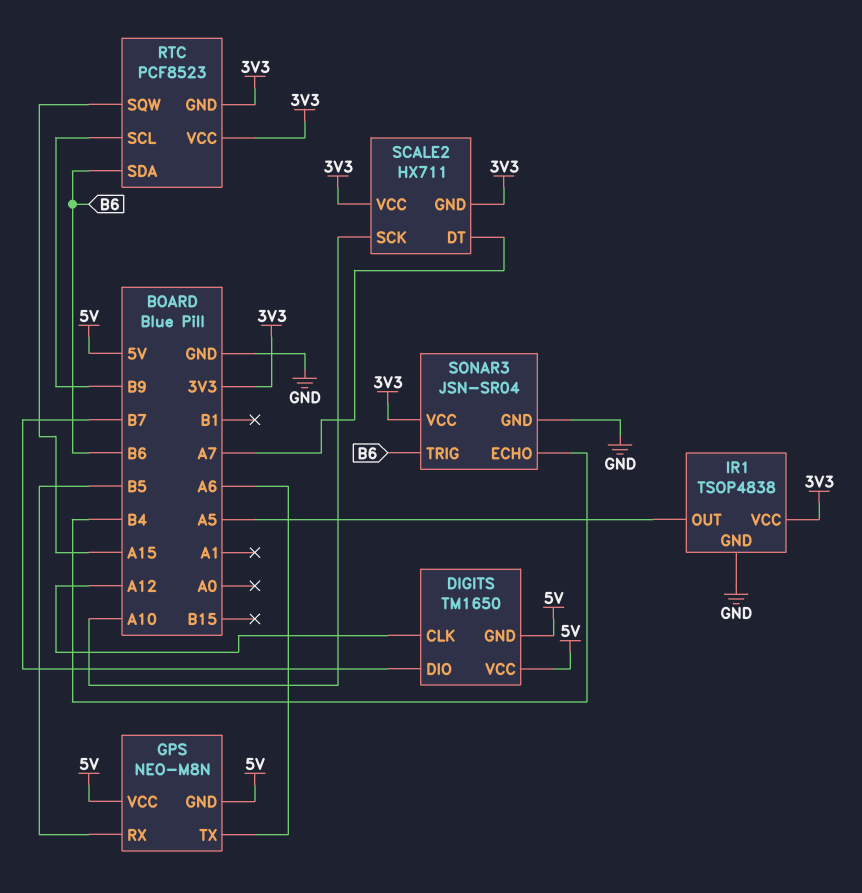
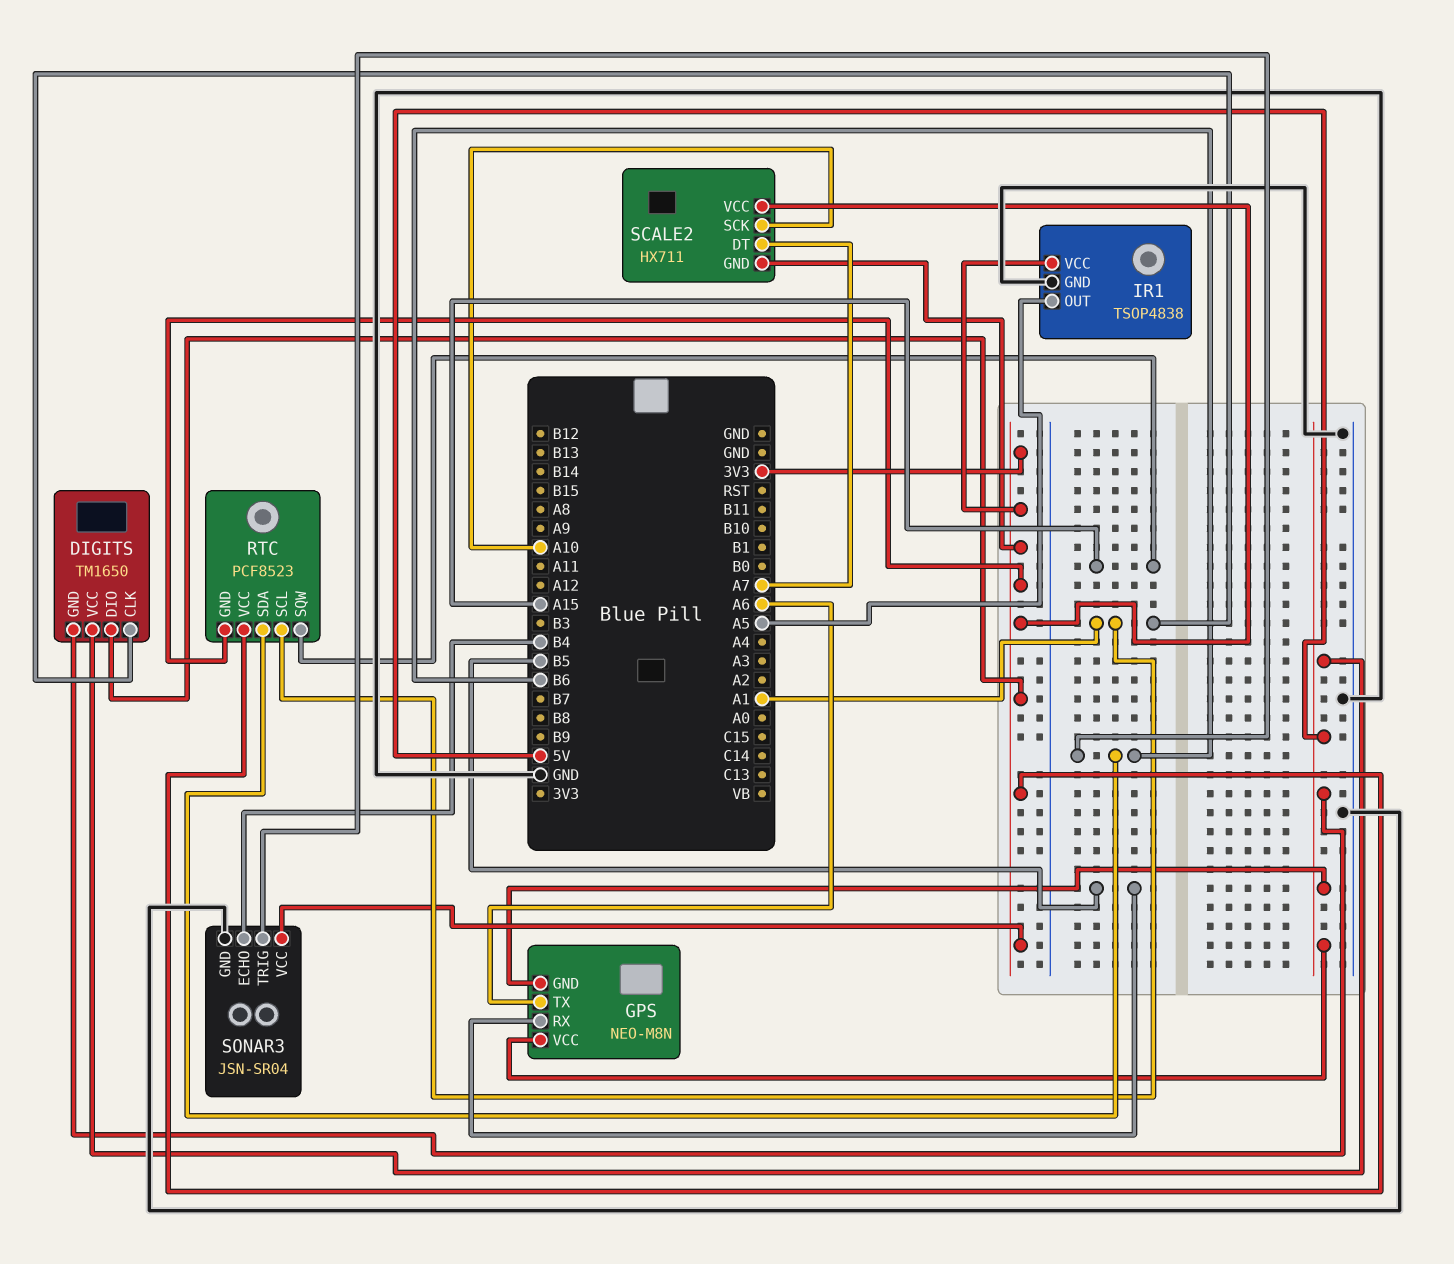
DIGITS pin CLK: A12 -> A1
DIGITS pin DIO: B7 -> 3V3
RTC pin SCL: B9 -> A1

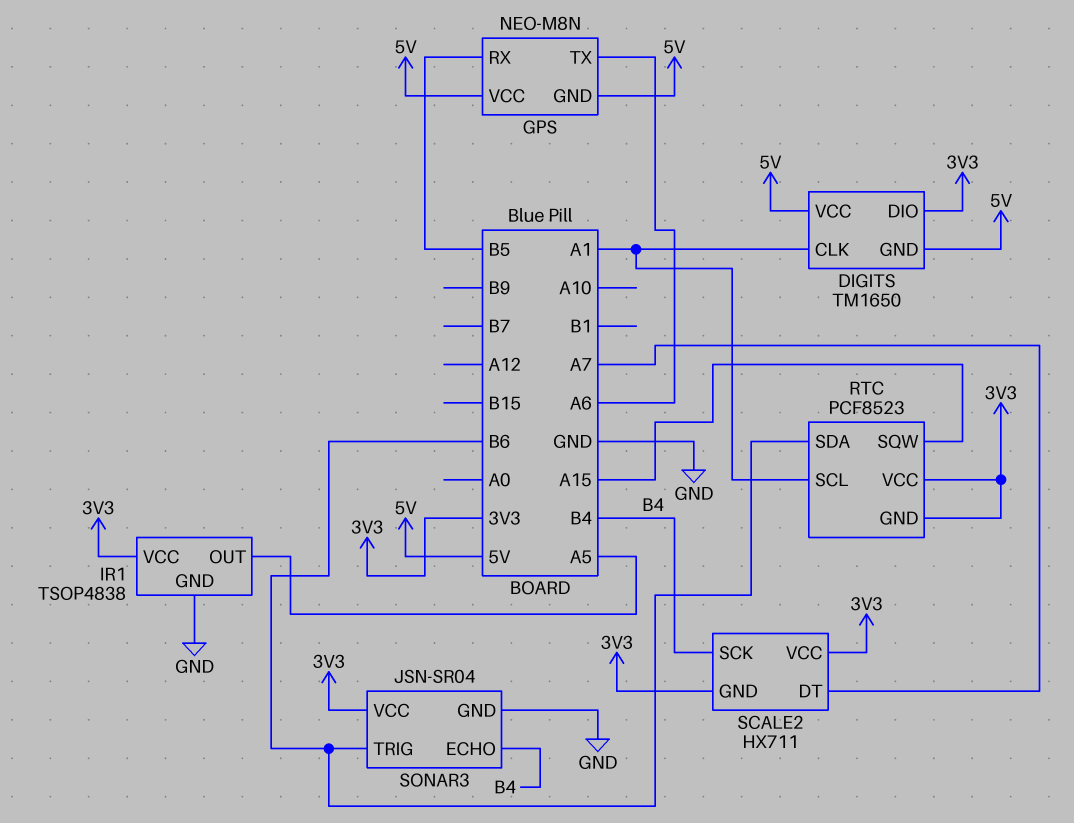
SCALE2 pin SCK: A10 -> B4

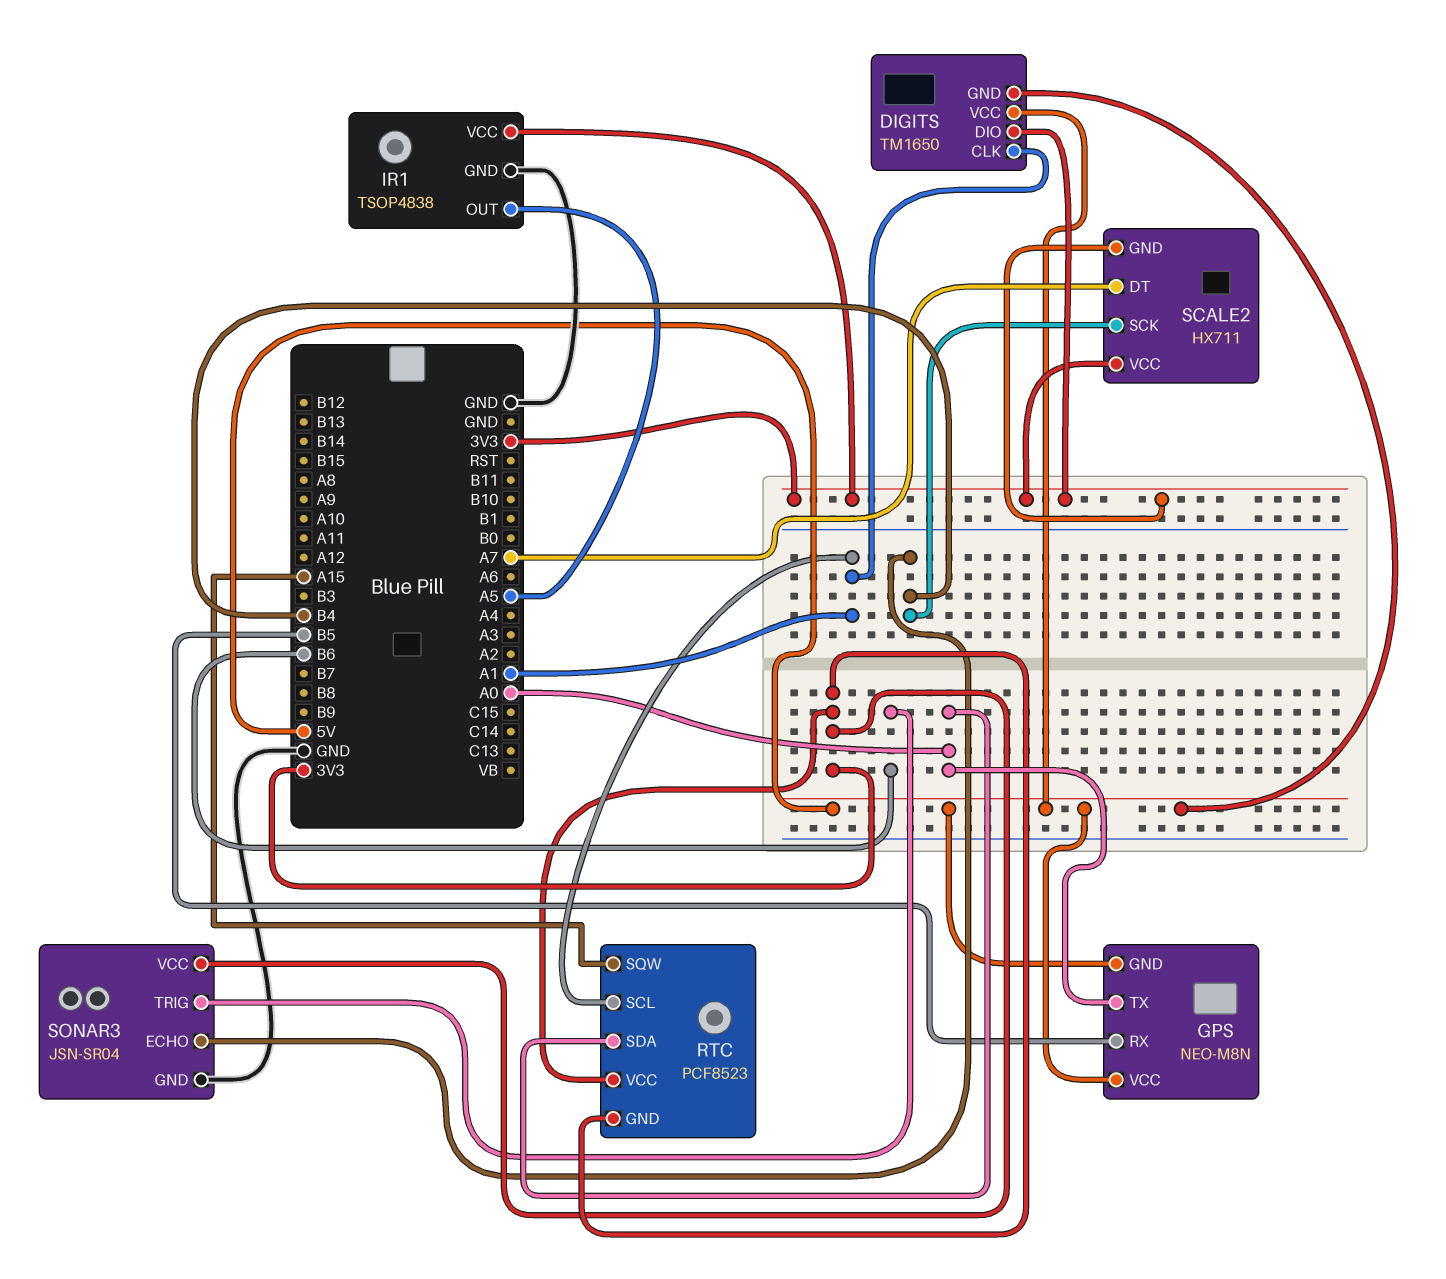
GPS pin TX: A6 -> A0
RTC pin SDA: B6 -> A0

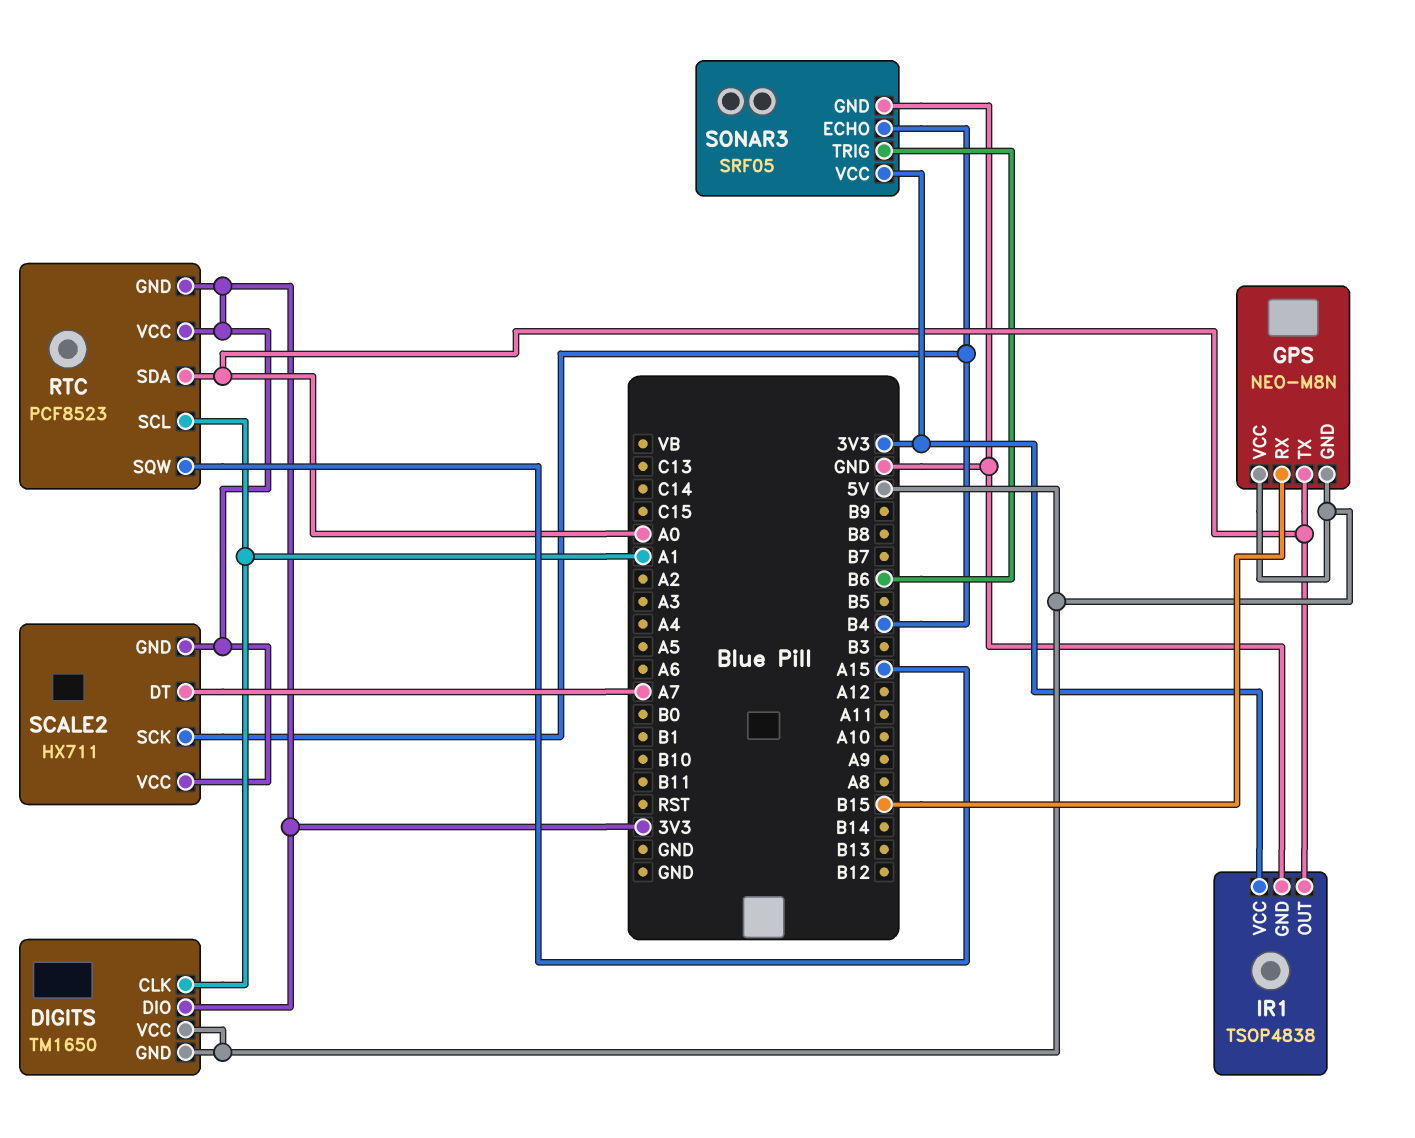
GPS pin RX: B5 -> B15
IR1 pin OUT: A5 -> A0
SONAR3: JSN-SR04 -> SRF05

